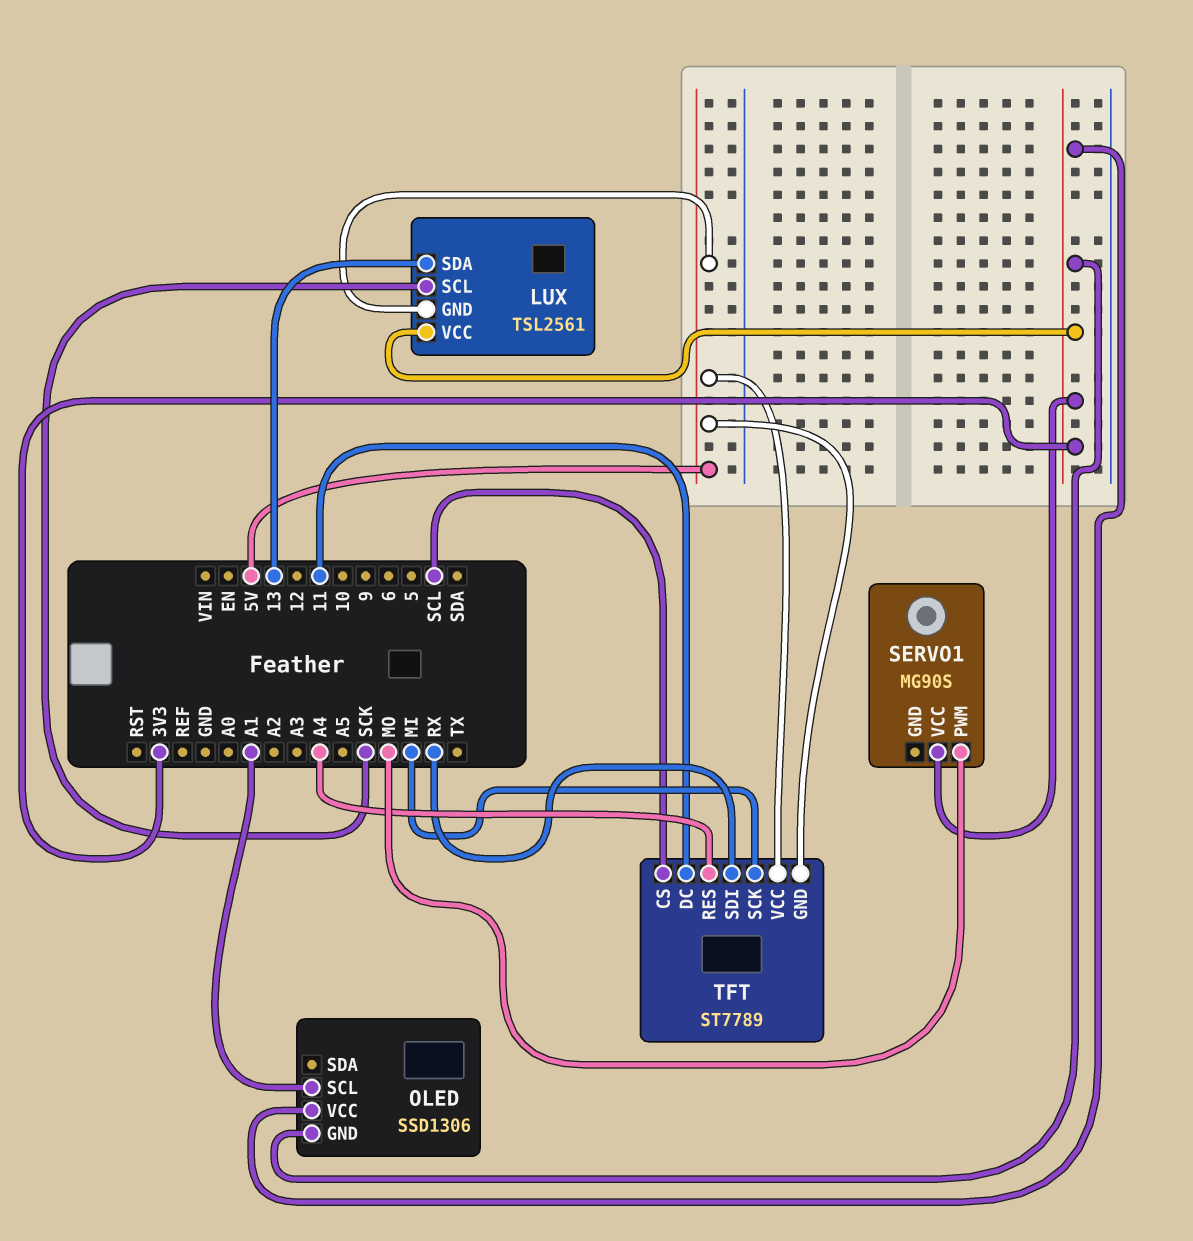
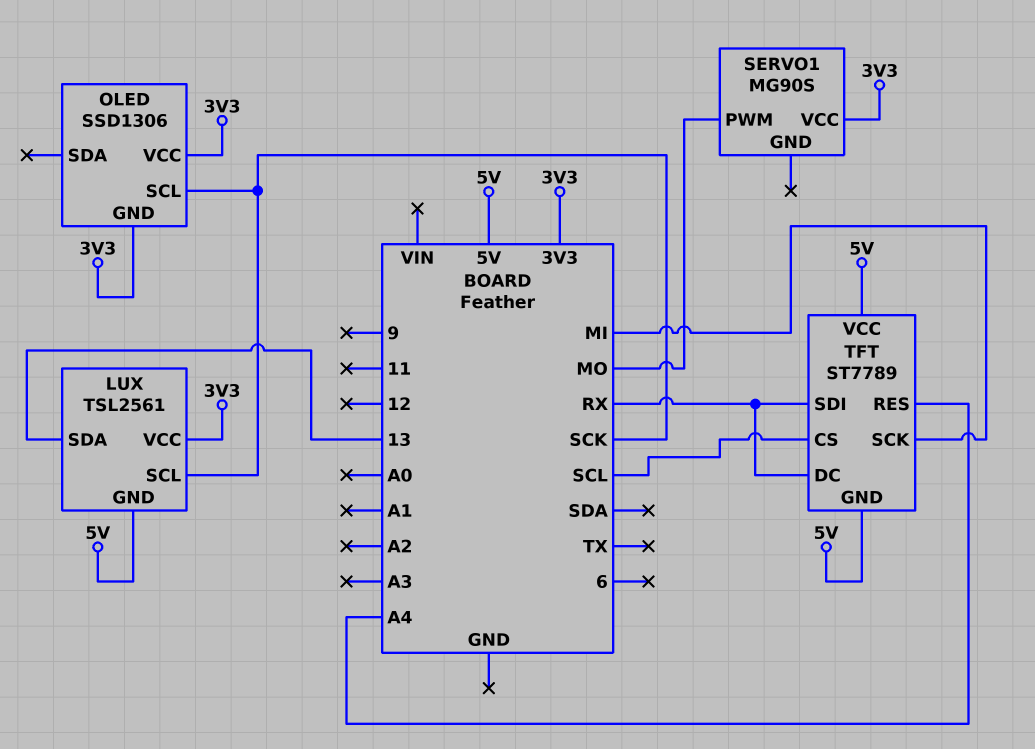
OLED pin SCL: A1 -> SCK
TFT pin DC: 11 -> RX

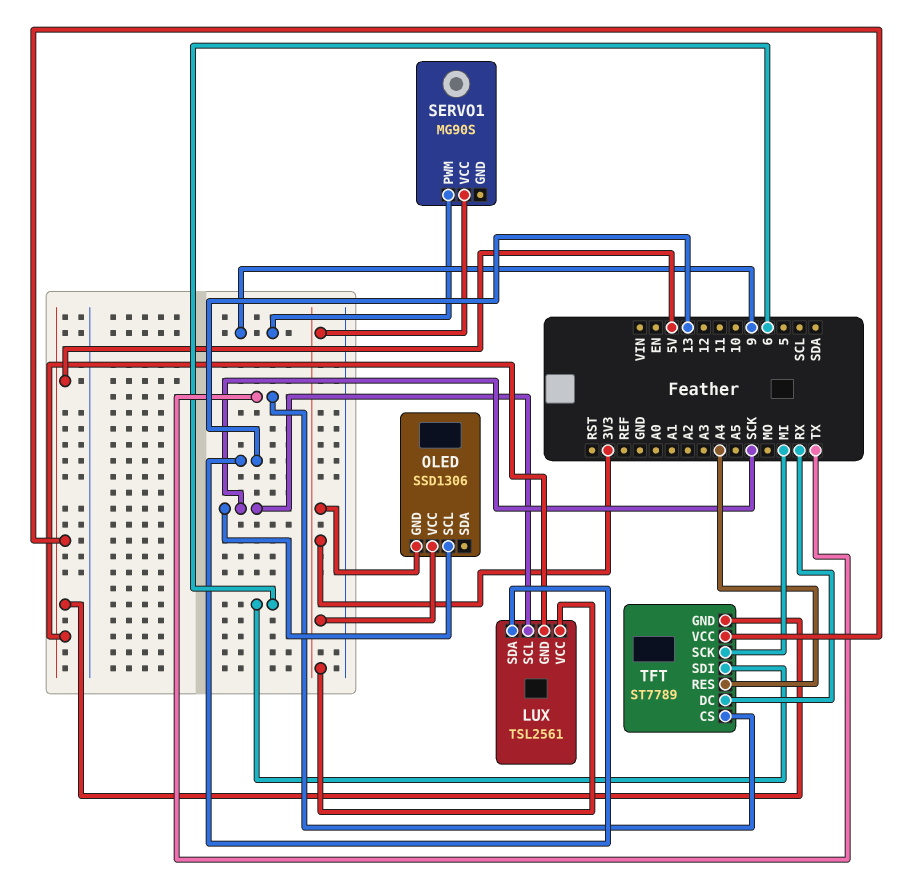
SERVO1 pin PWM: MO -> 9
TFT pin CS: SCL -> TX
TFT pin SDI: RX -> 6

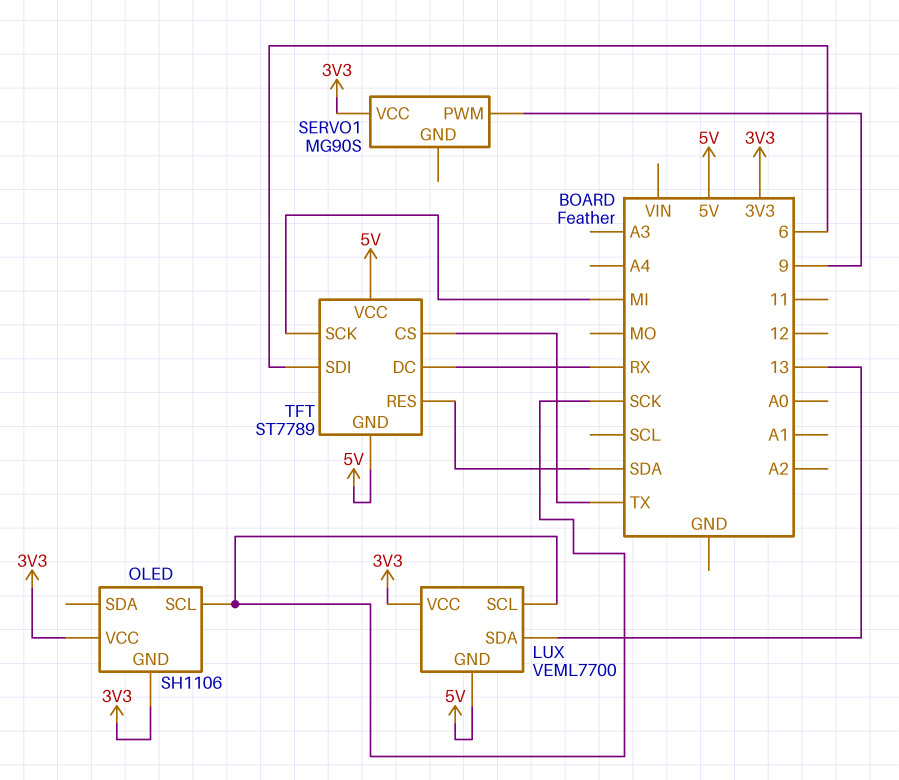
LUX: TSL2561 -> VEML7700
OLED: SSD1306 -> SH1106
TFT pin RES: A4 -> SDA

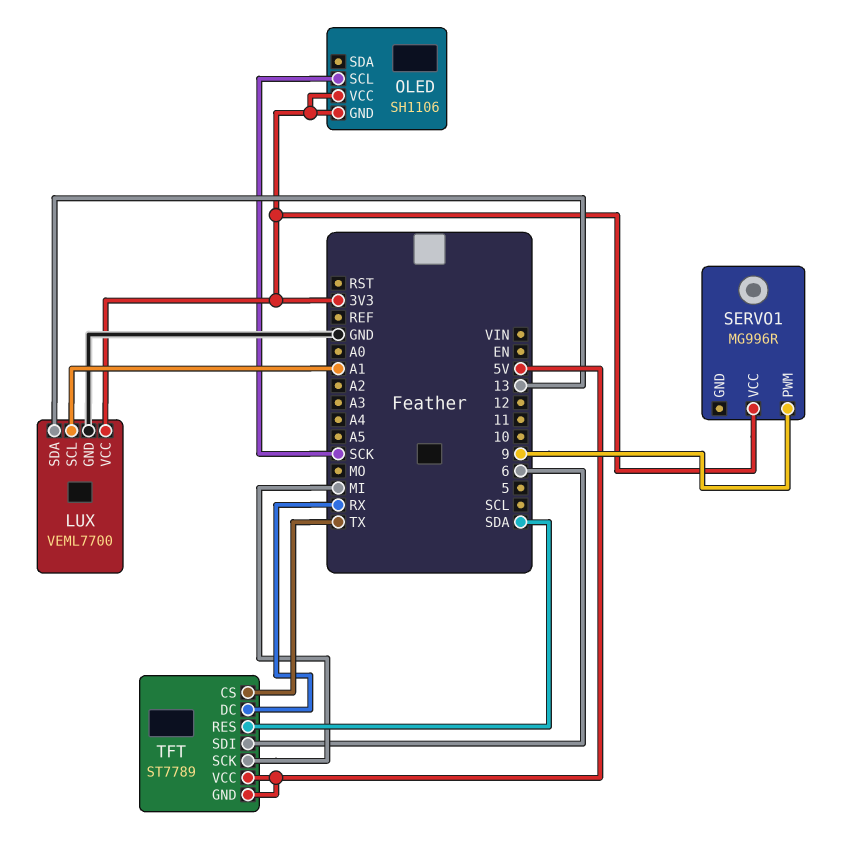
LUX pin GND: 5V -> GND
LUX pin SCL: SCK -> A1
SERVO1: MG90S -> MG996R

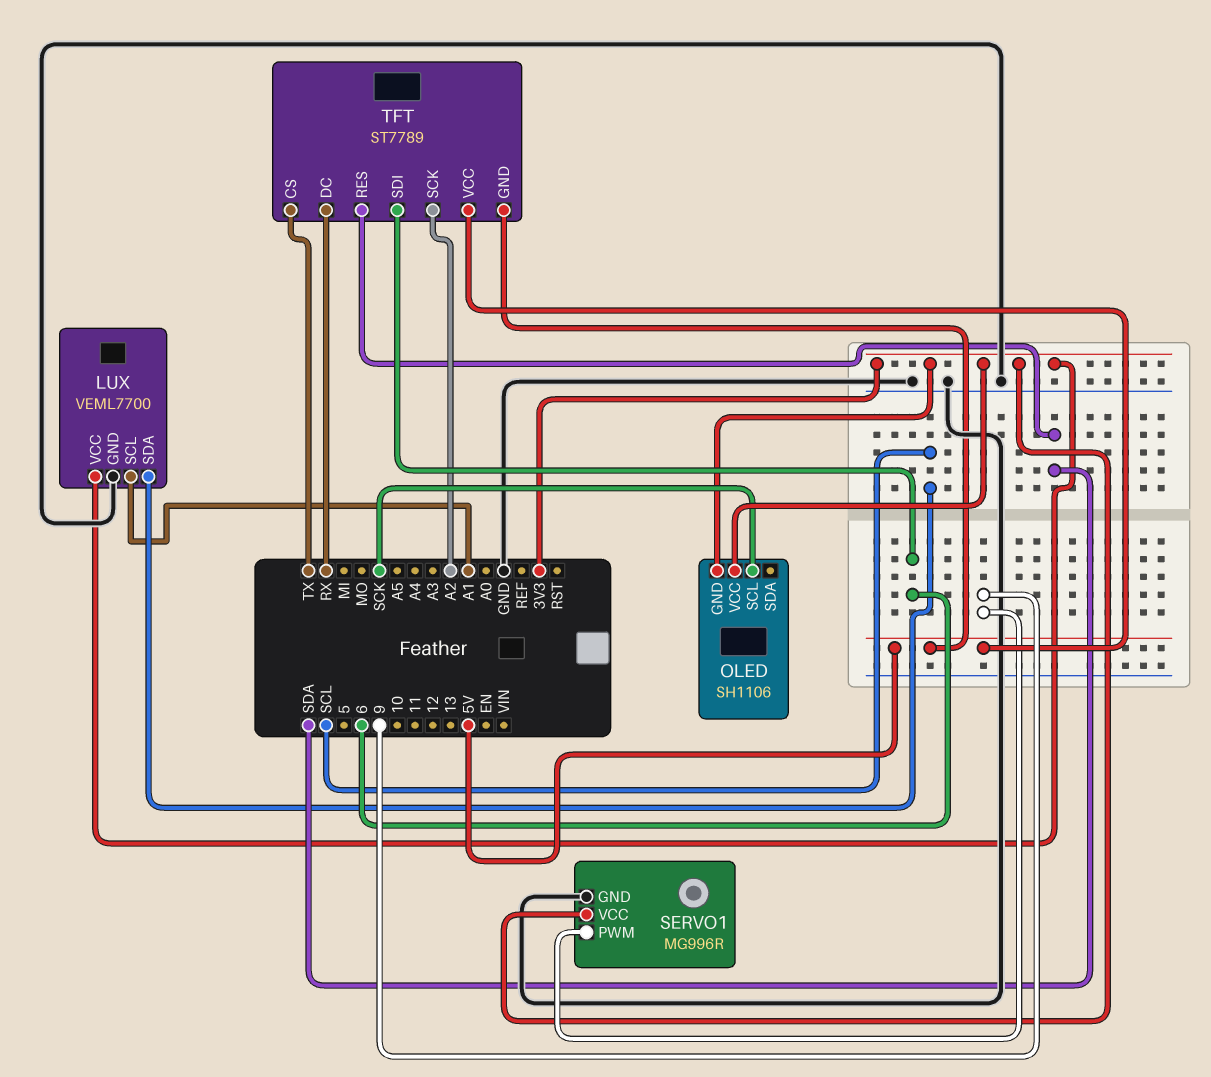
LUX pin SDA: 13 -> SCL
SERVO1 pin GND: none -> GND
TFT pin SCK: MI -> A2

